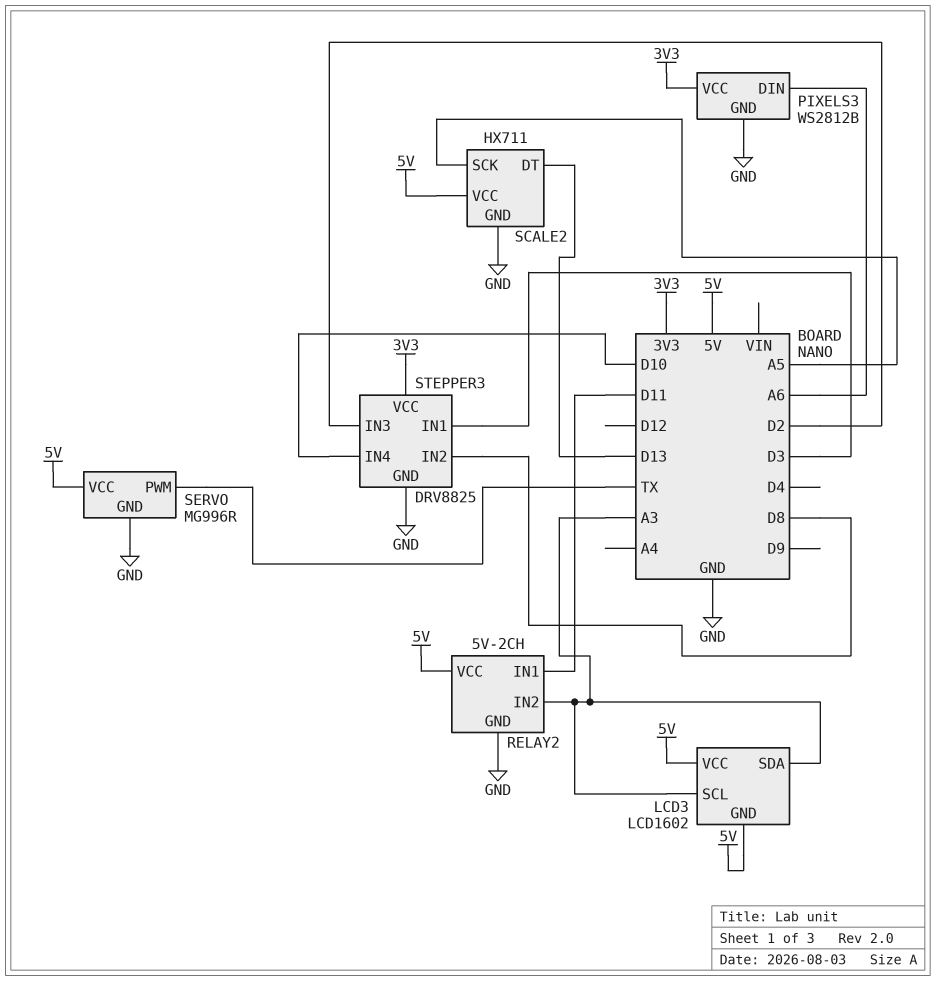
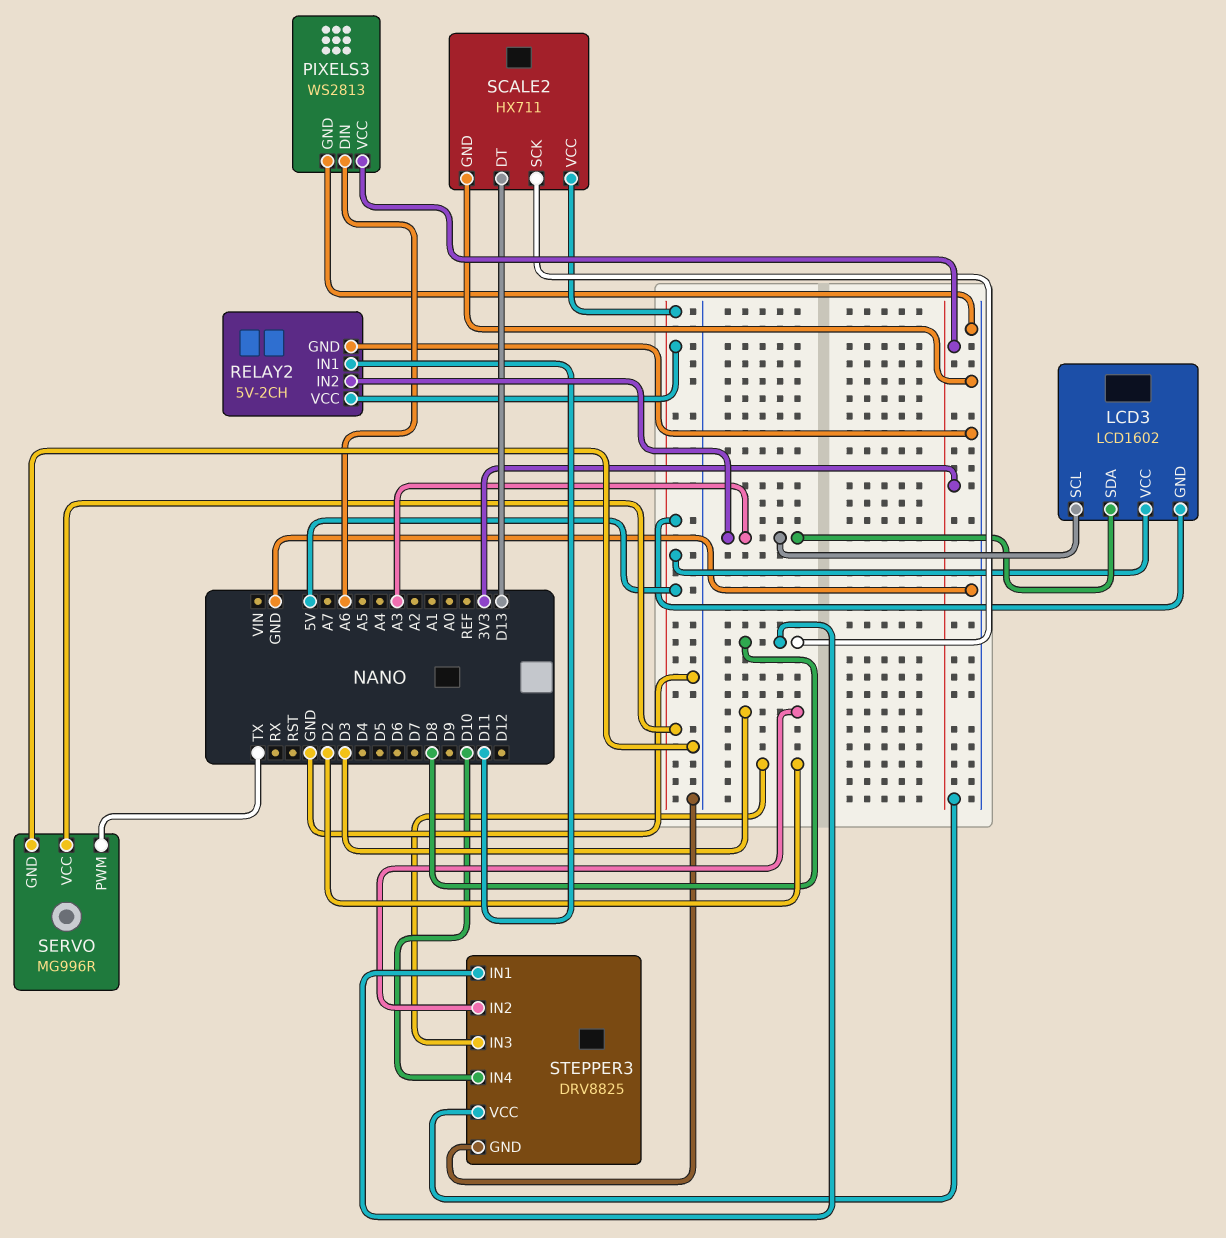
PIXELS3: WS2812B -> WS2813
SCALE2 pin SCK: A5 -> D8
STEPPER3 pin IN1: D3 -> D8
STEPPER3 pin IN2: D8 -> D3

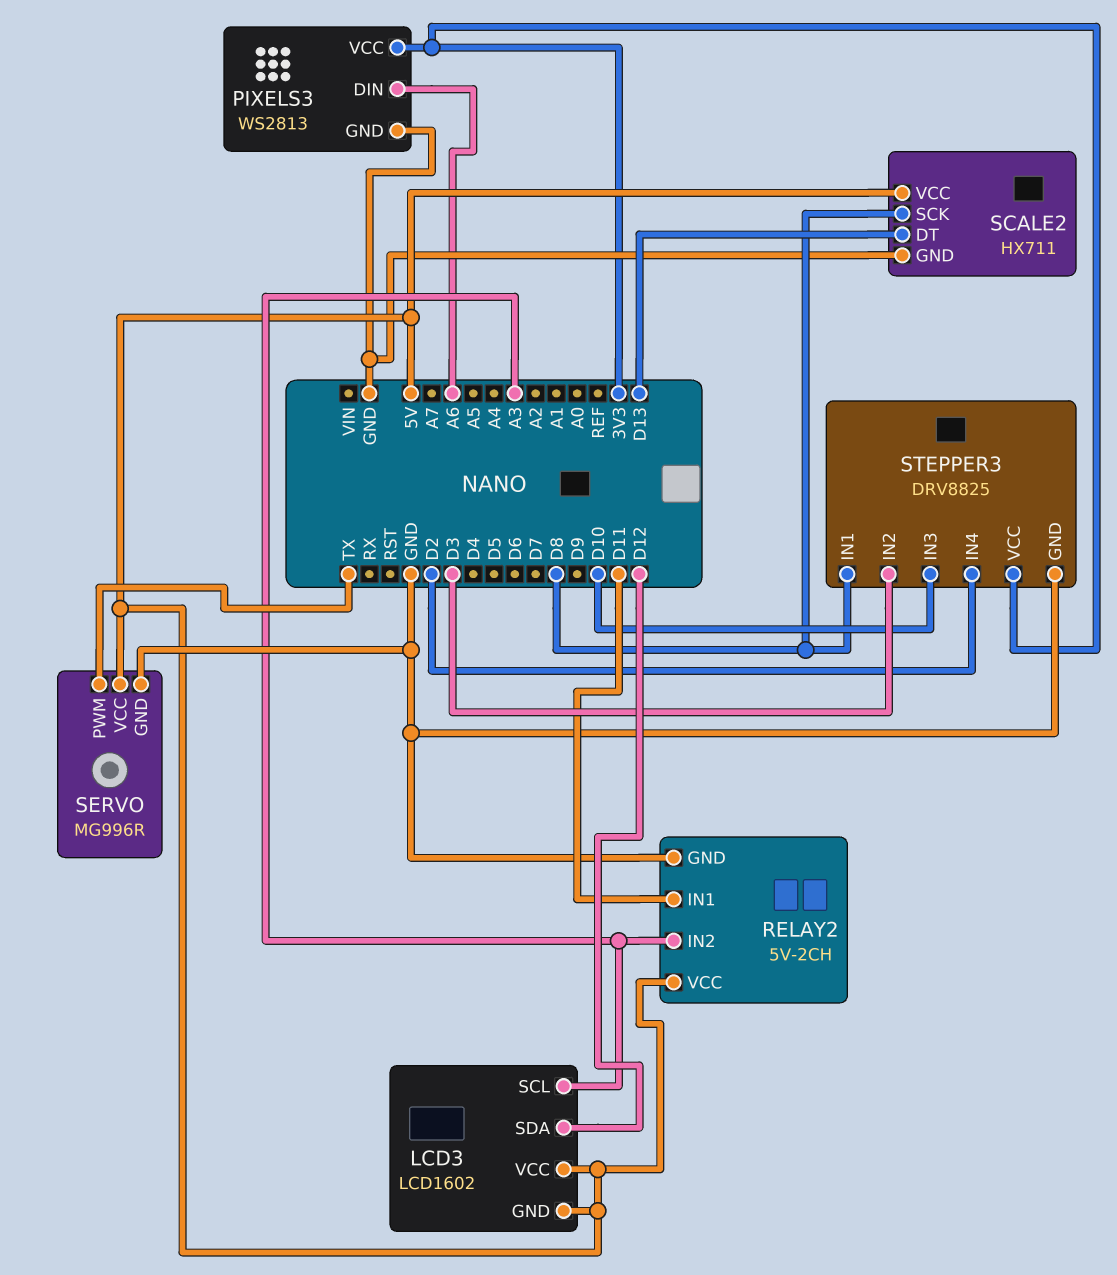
LCD3 pin SDA: A3 -> D12
STEPPER3 pin IN3: D2 -> D10
STEPPER3 pin IN4: D10 -> D2

